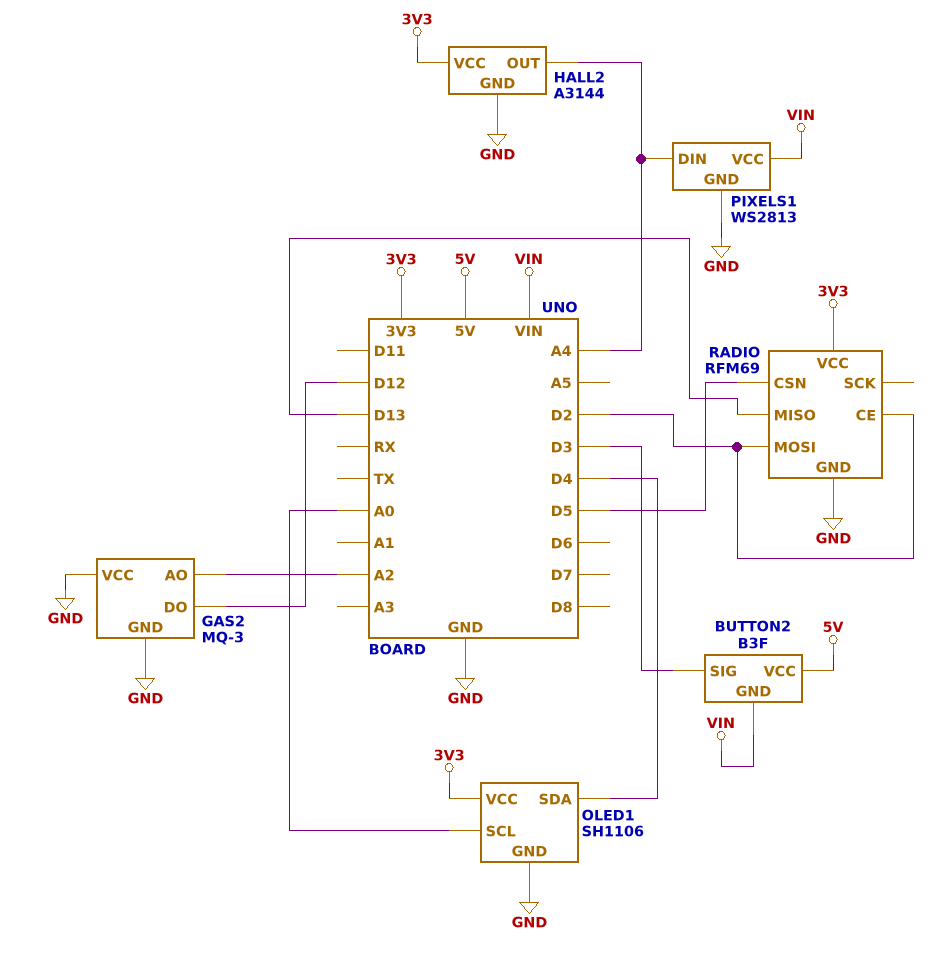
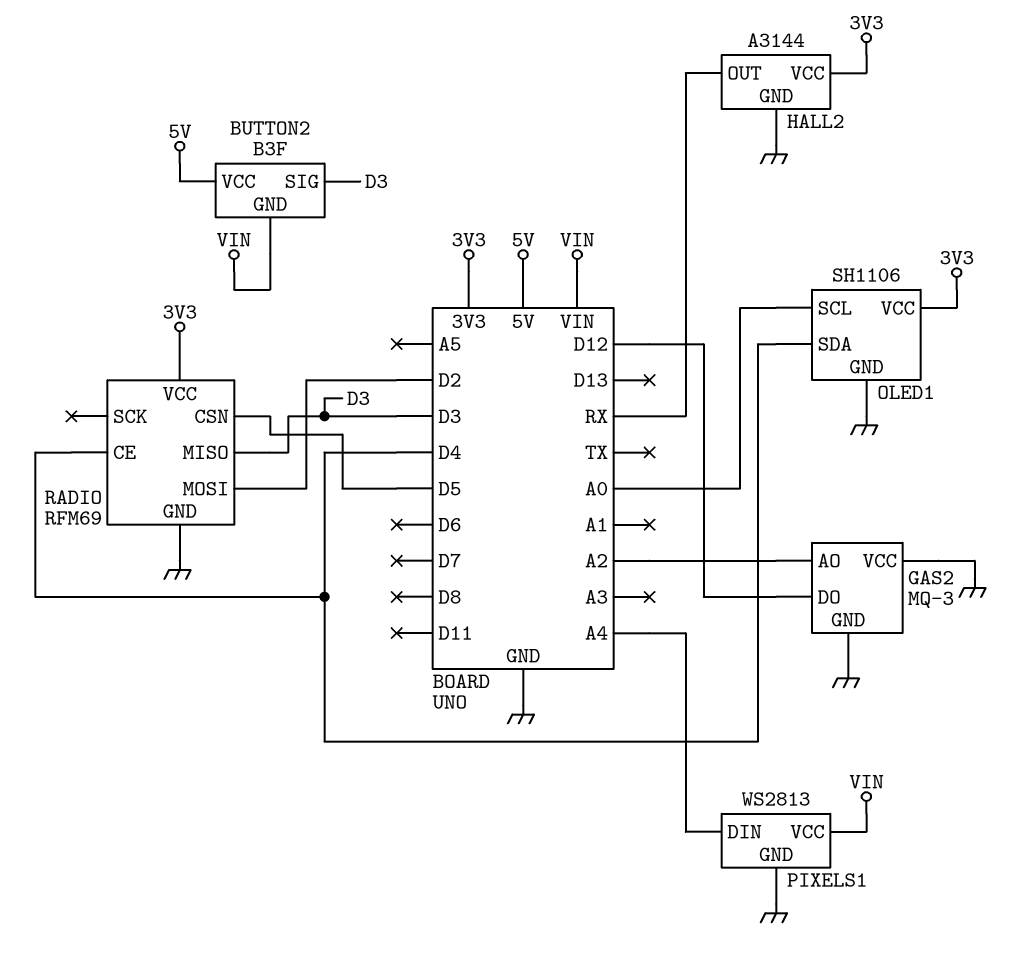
HALL2 pin OUT: A4 -> RX
RADIO pin CE: D2 -> D4
RADIO pin MISO: D13 -> D3

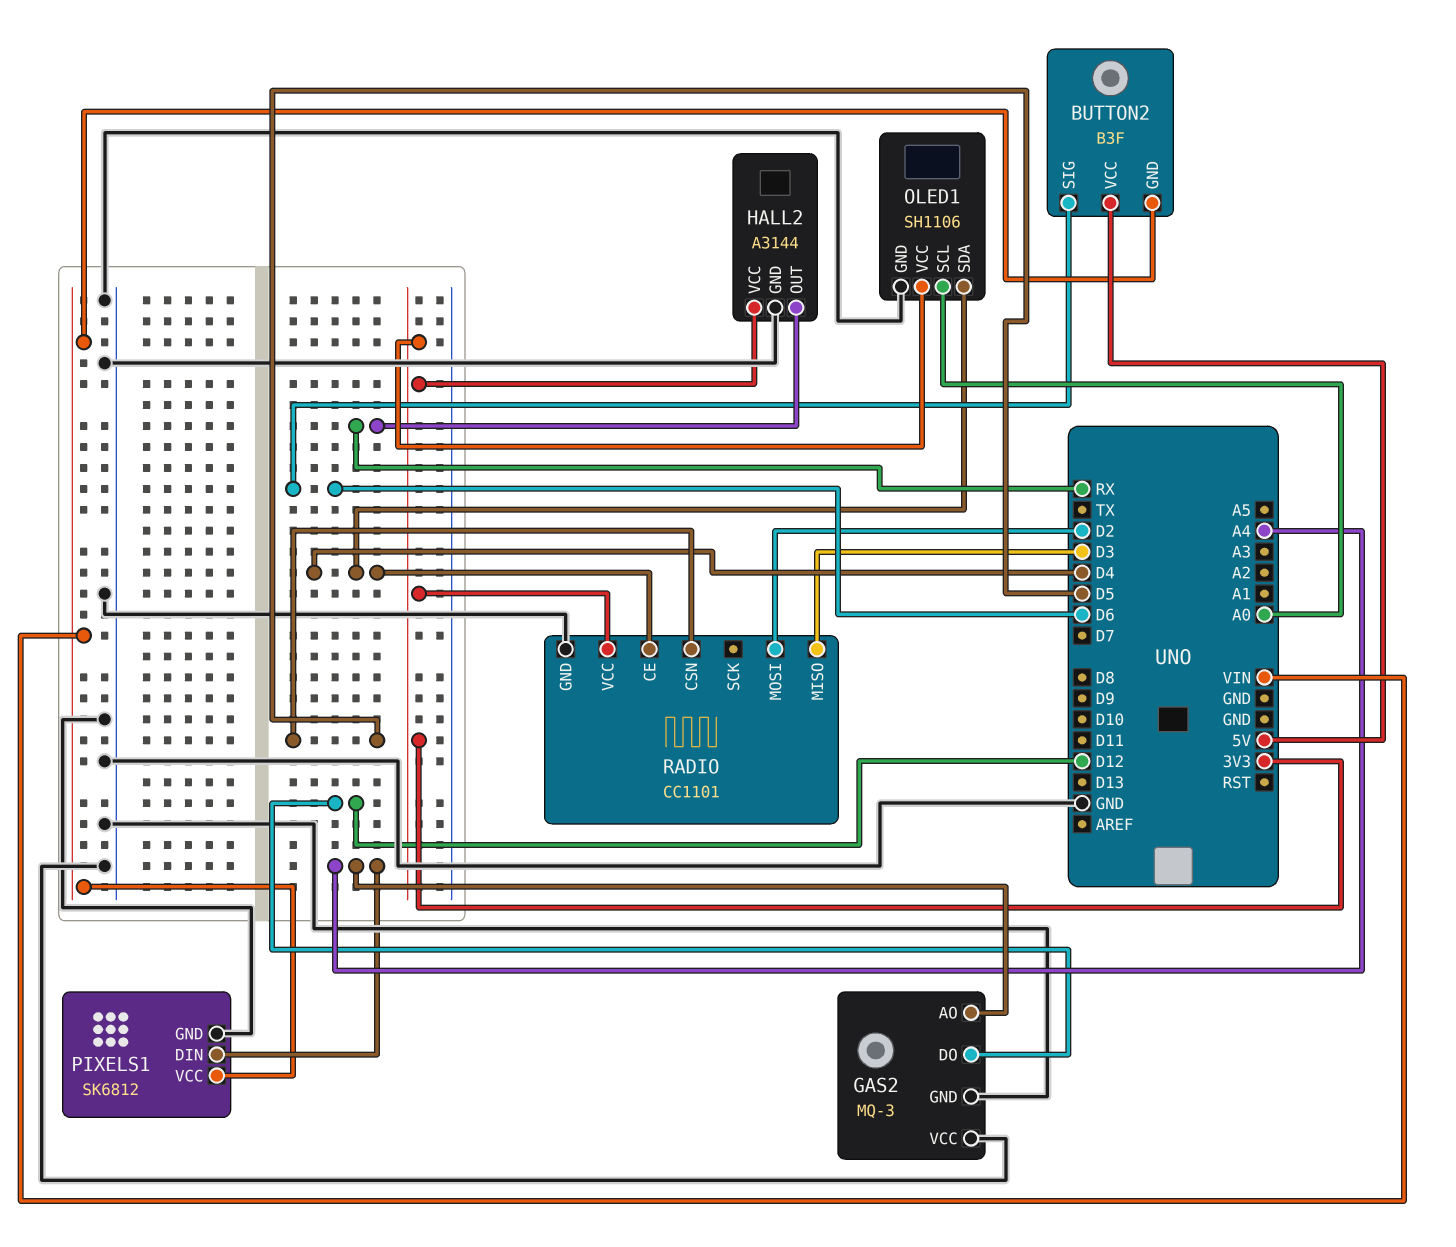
BUTTON2 pin SIG: D3 -> D6
GAS2 pin AO: A2 -> A4
PIXELS1: WS2813 -> SK6812
RADIO: RFM69 -> CC1101

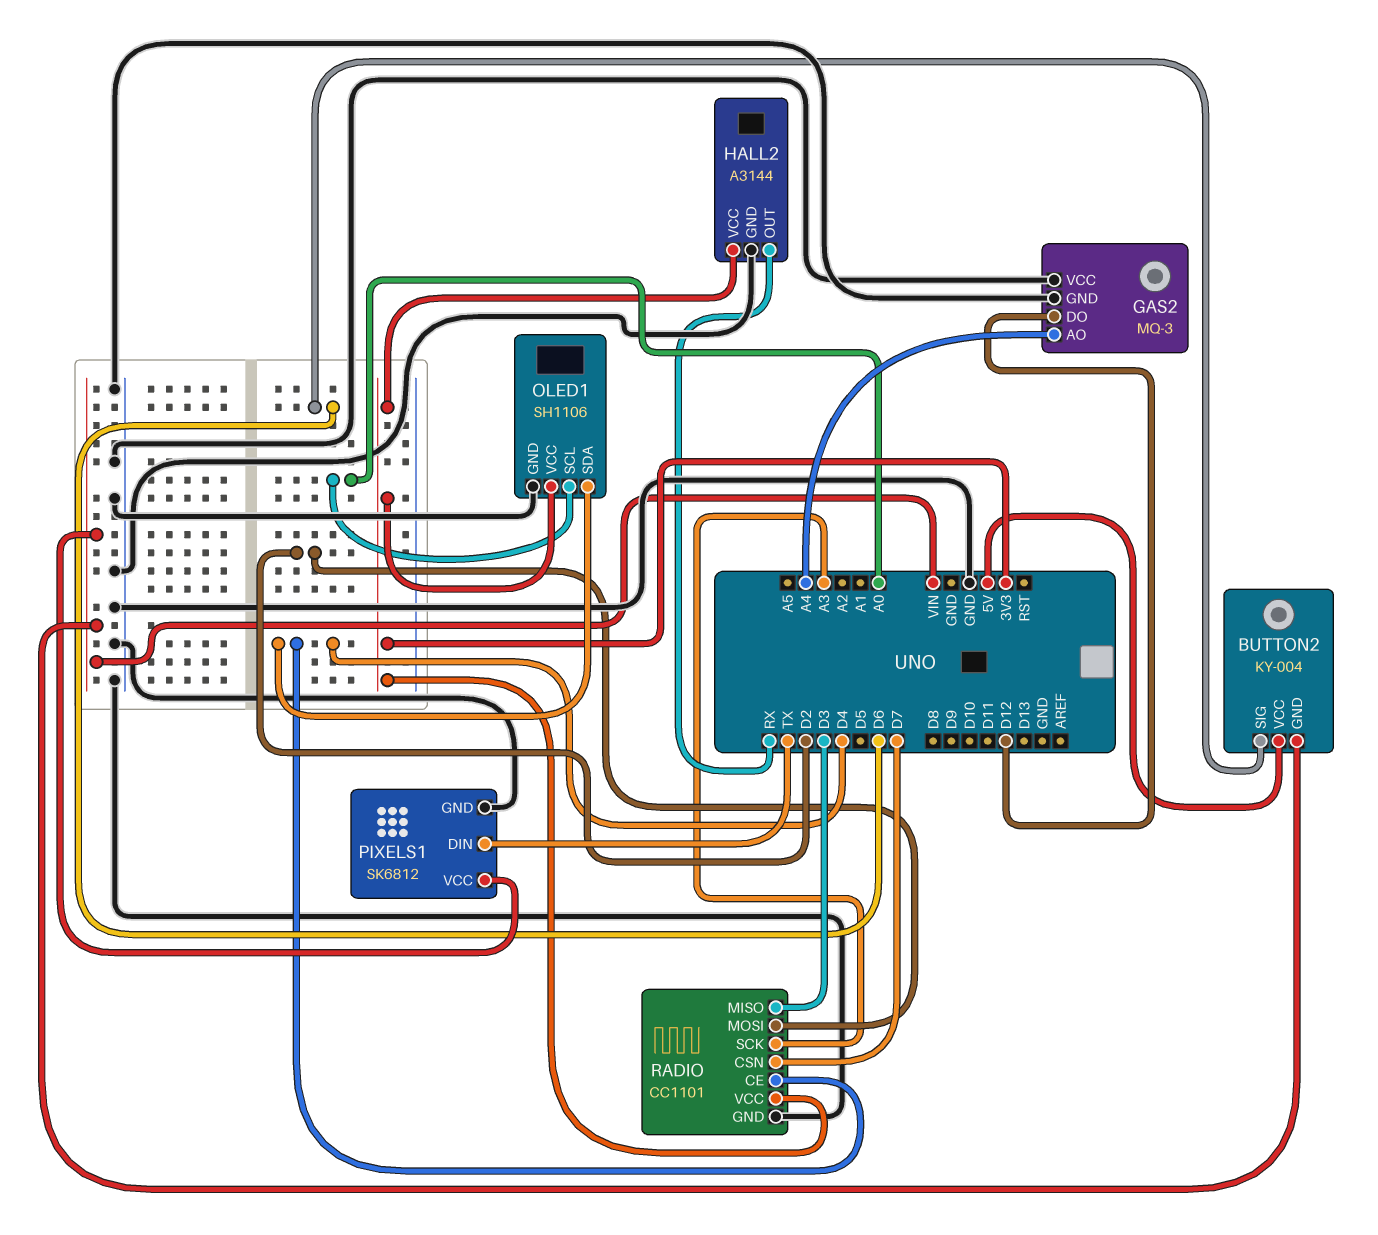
BUTTON2: B3F -> KY-004
PIXELS1 pin DIN: A4 -> TX
RADIO pin CSN: D5 -> D7
RADIO pin SCK: none -> A3

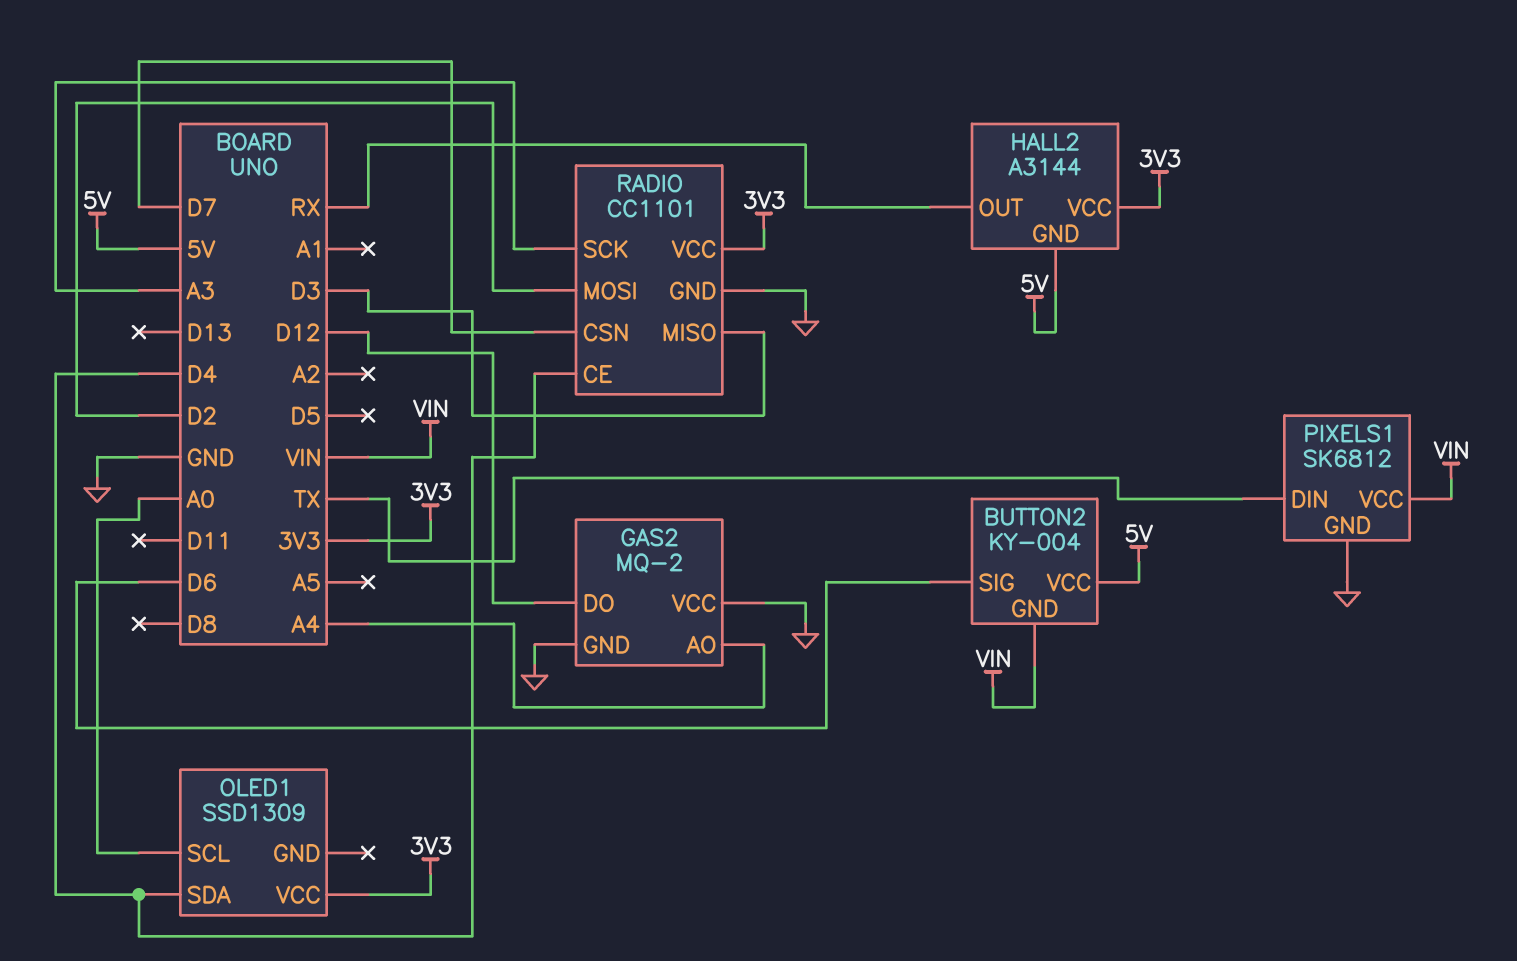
GAS2: MQ-3 -> MQ-2
HALL2 pin GND: GND -> 5V
OLED1: SH1106 -> SSD1309
OLED1 pin GND: GND -> none

